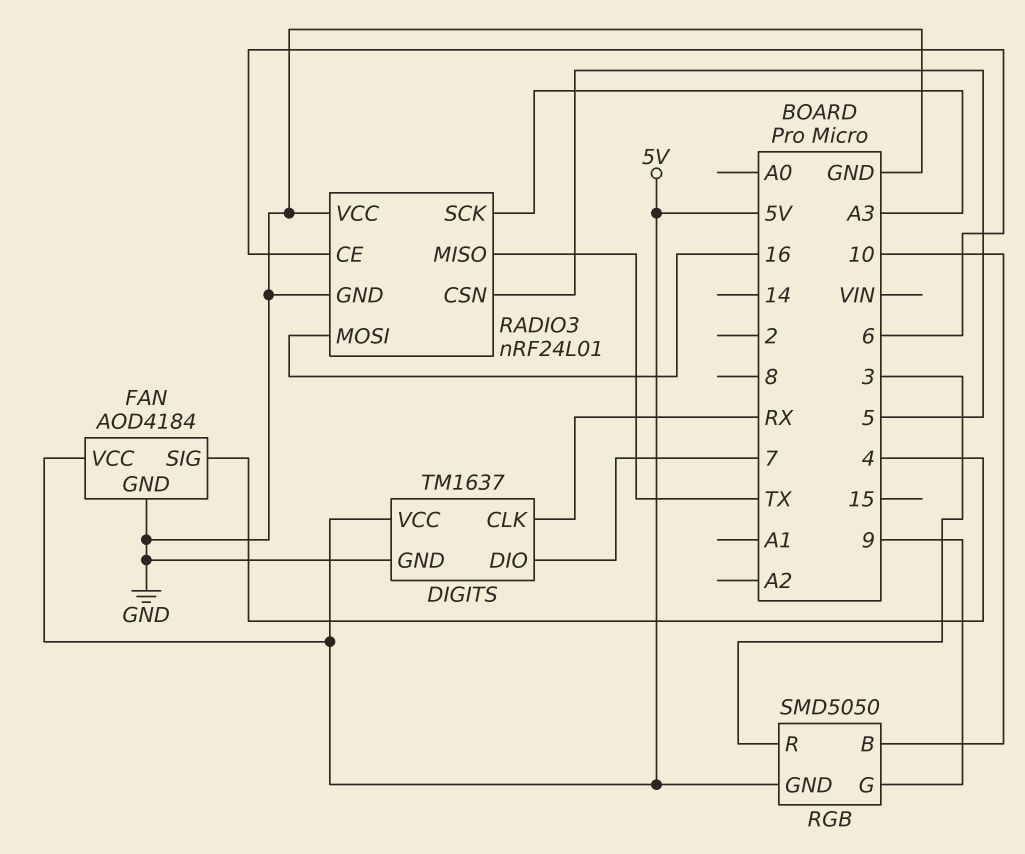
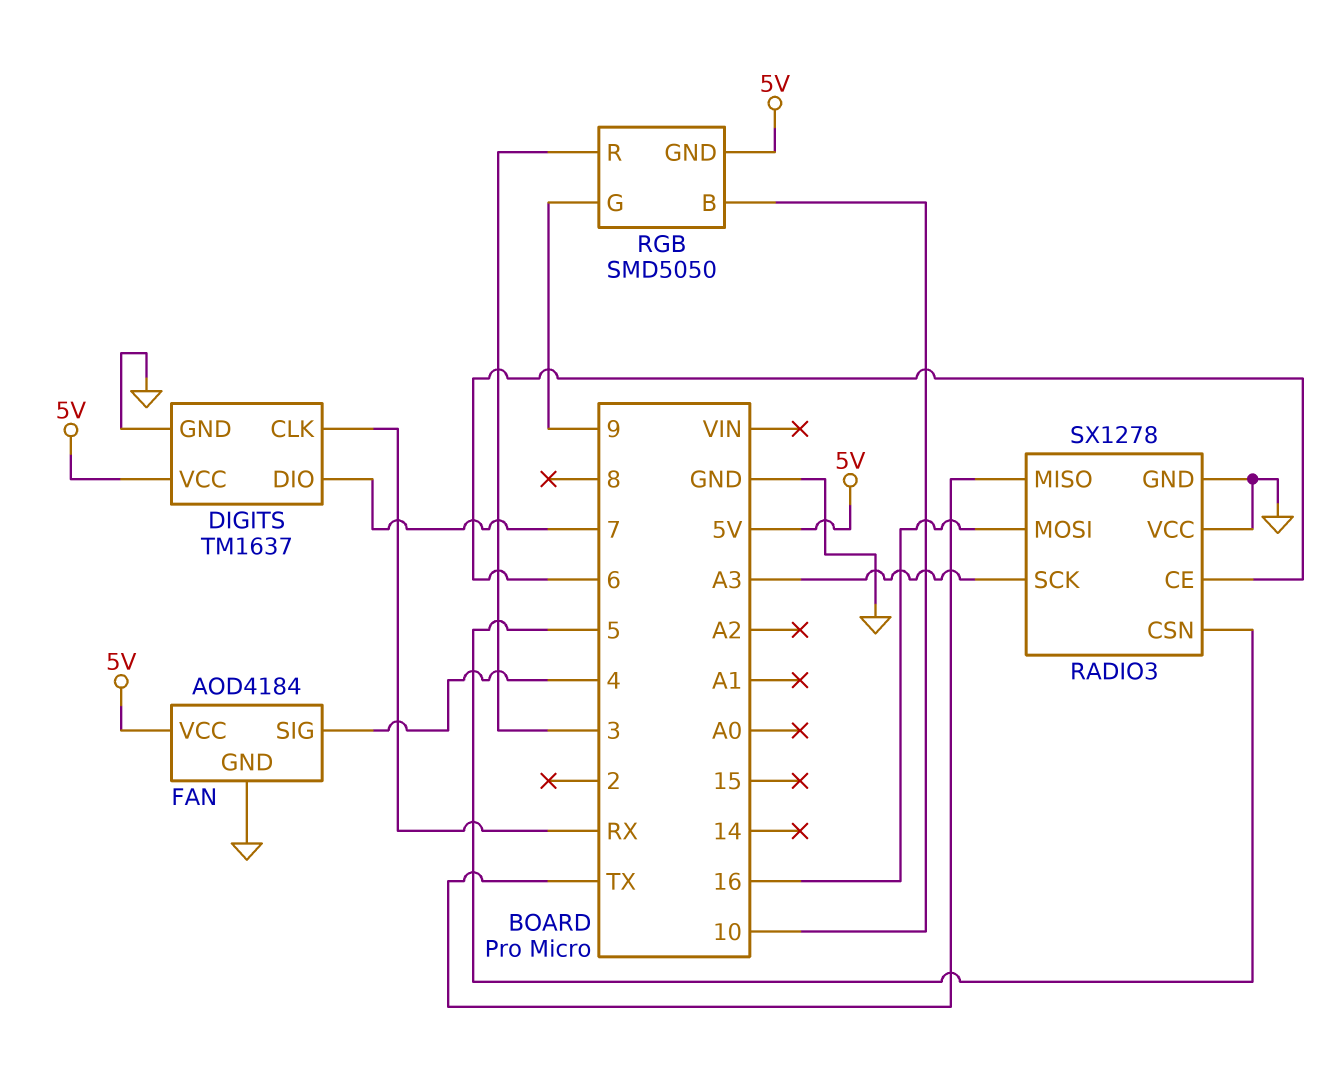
RADIO3: nRF24L01 -> SX1278

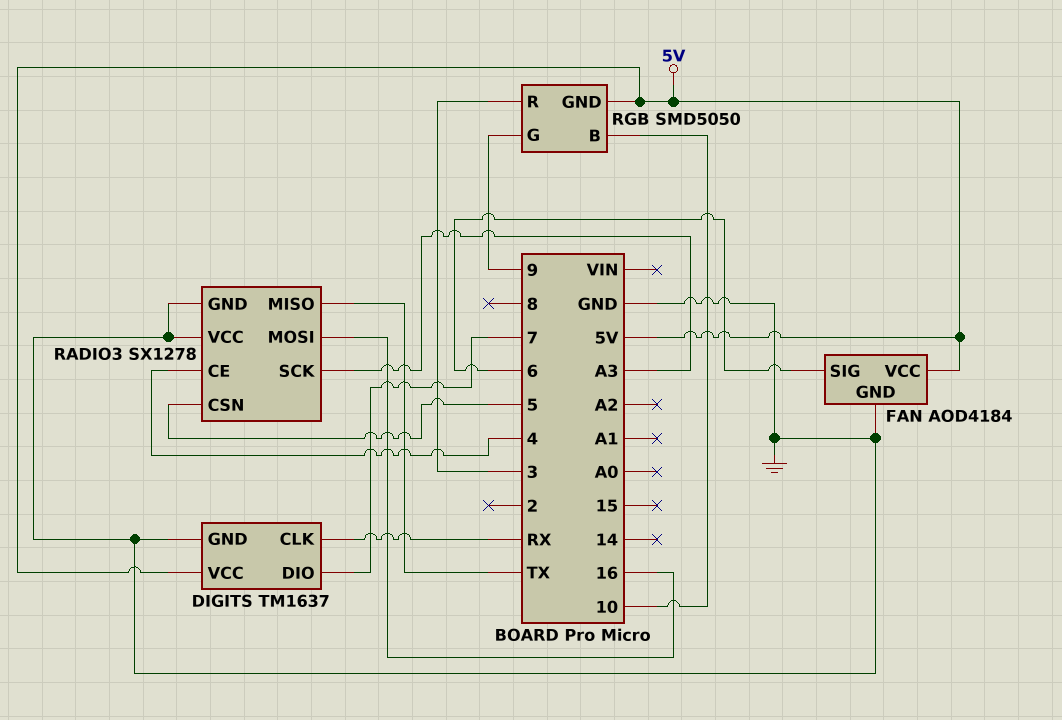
FAN pin SIG: 4 -> 6
RADIO3 pin CE: 6 -> 4

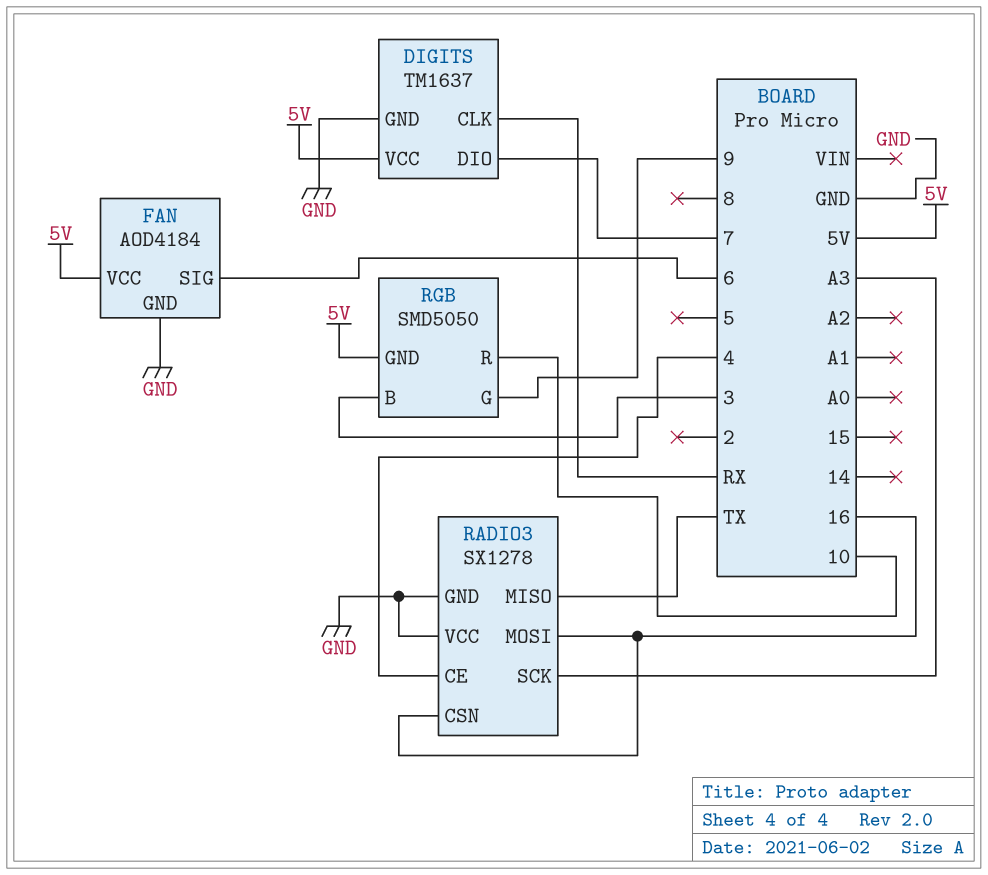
RADIO3 pin CSN: 5 -> 16
RGB pin B: 10 -> 3
RGB pin R: 3 -> 10

